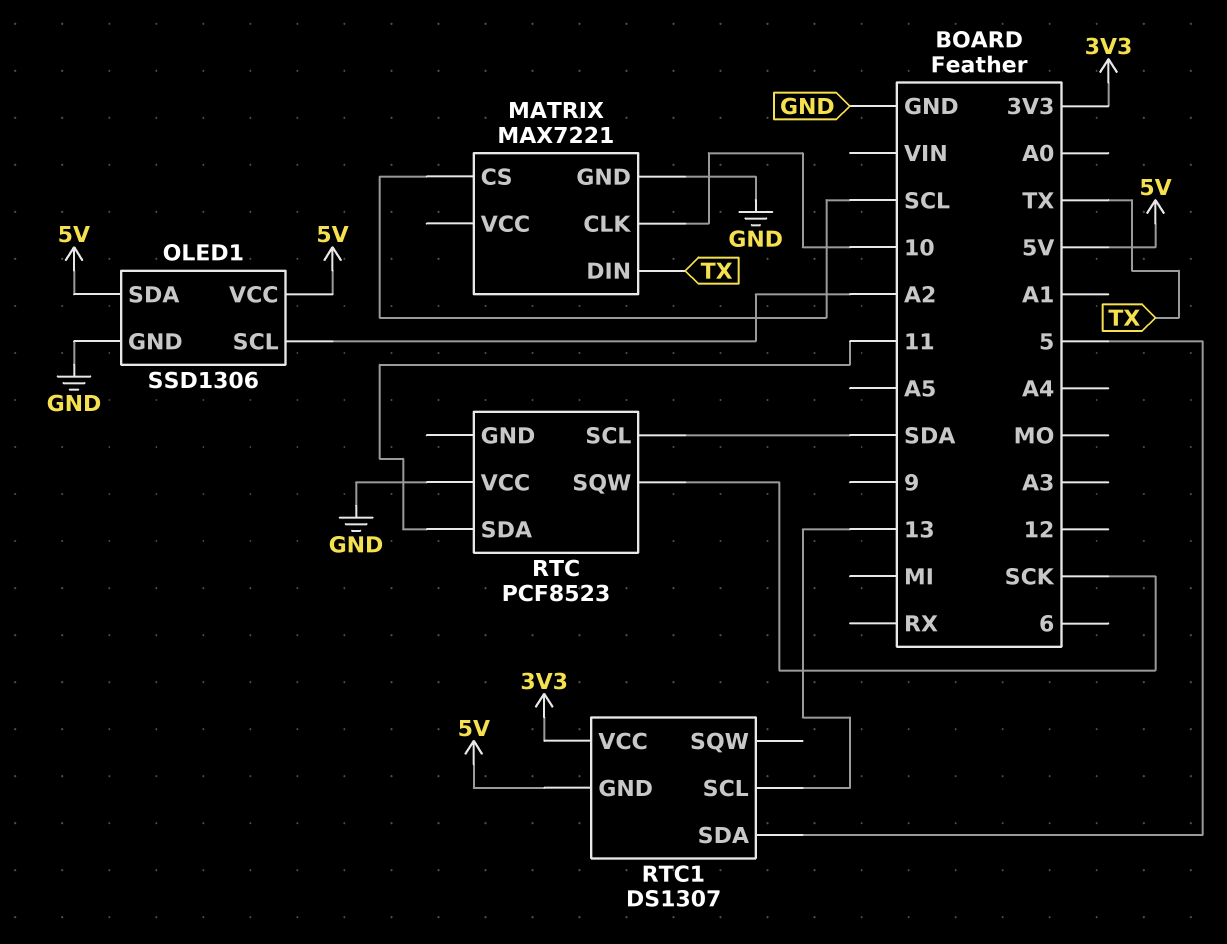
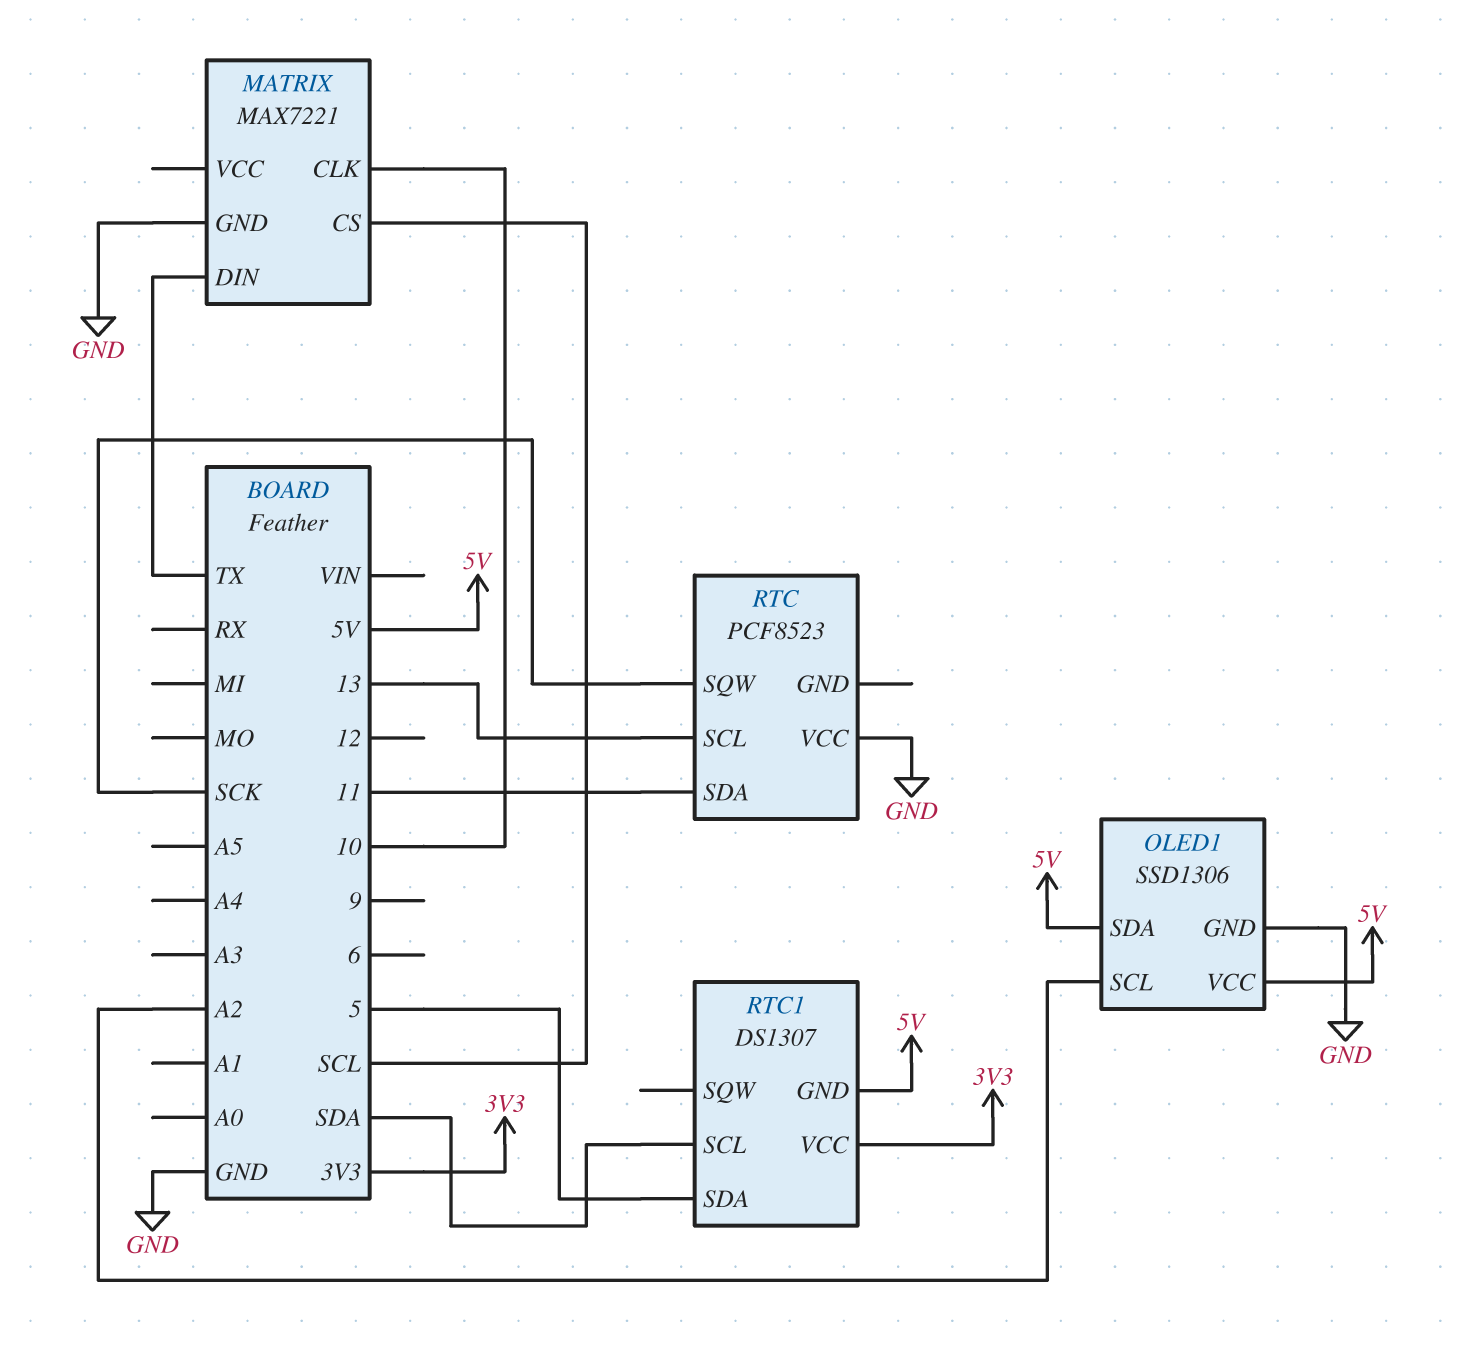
RTC pin SCL: SDA -> 13
RTC1 pin SCL: 13 -> SDA

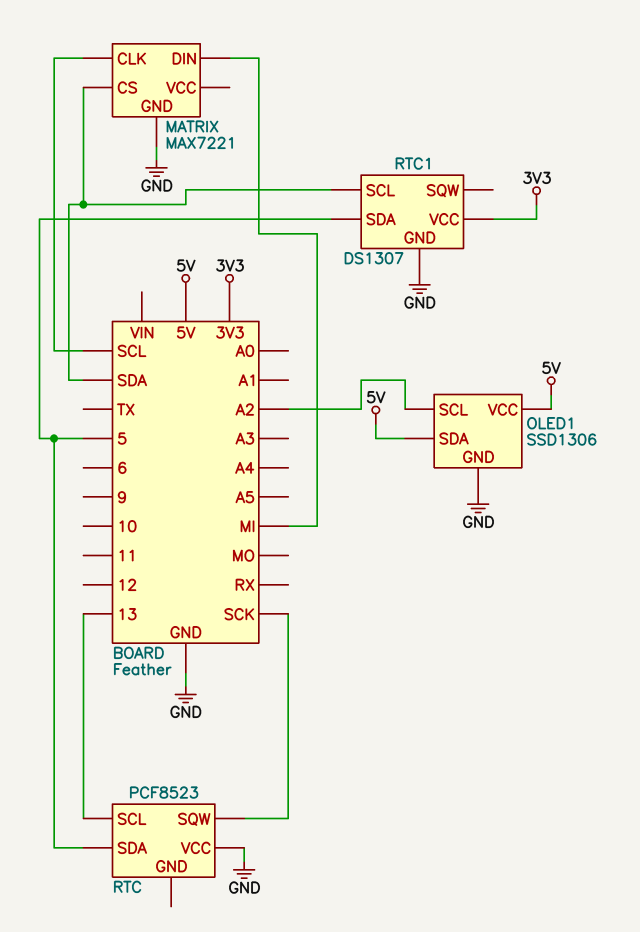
MATRIX pin CLK: 10 -> SCL
MATRIX pin CS: SCL -> SDA
MATRIX pin DIN: TX -> MI
RTC pin SDA: 11 -> 5
RTC1 pin GND: 5V -> GND

